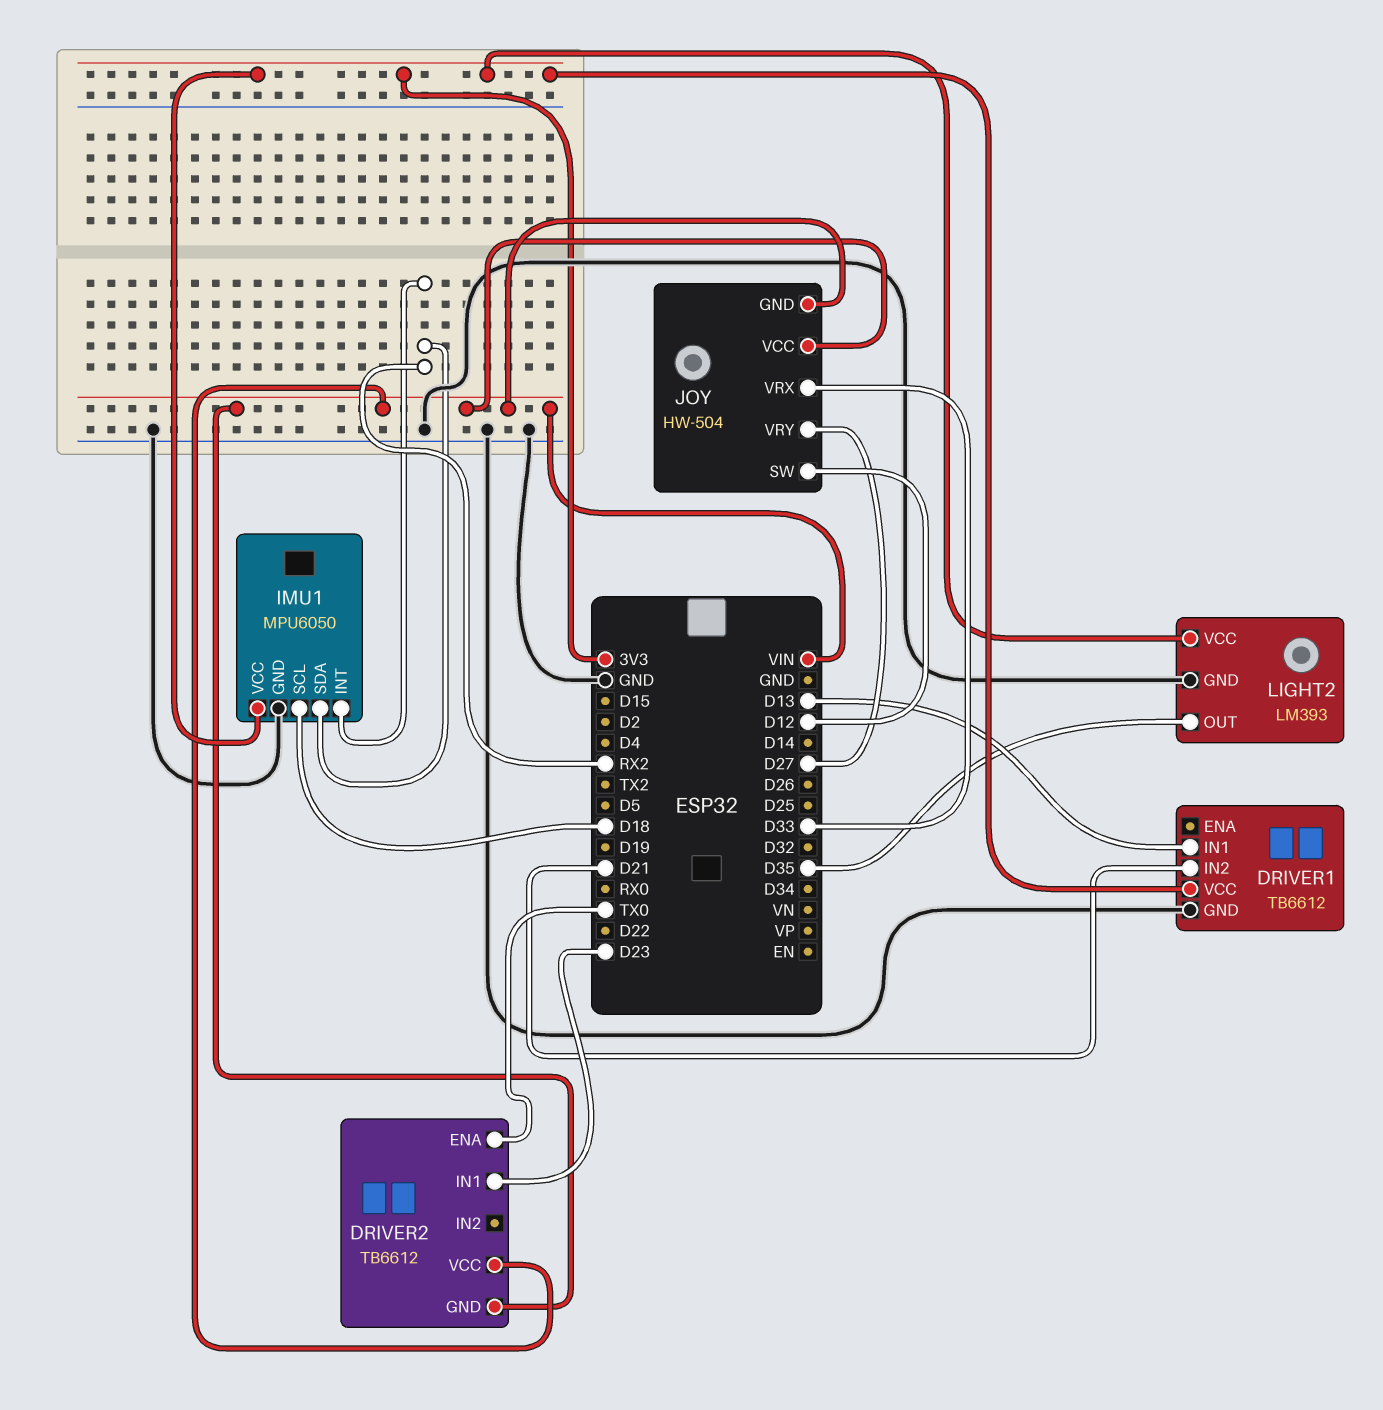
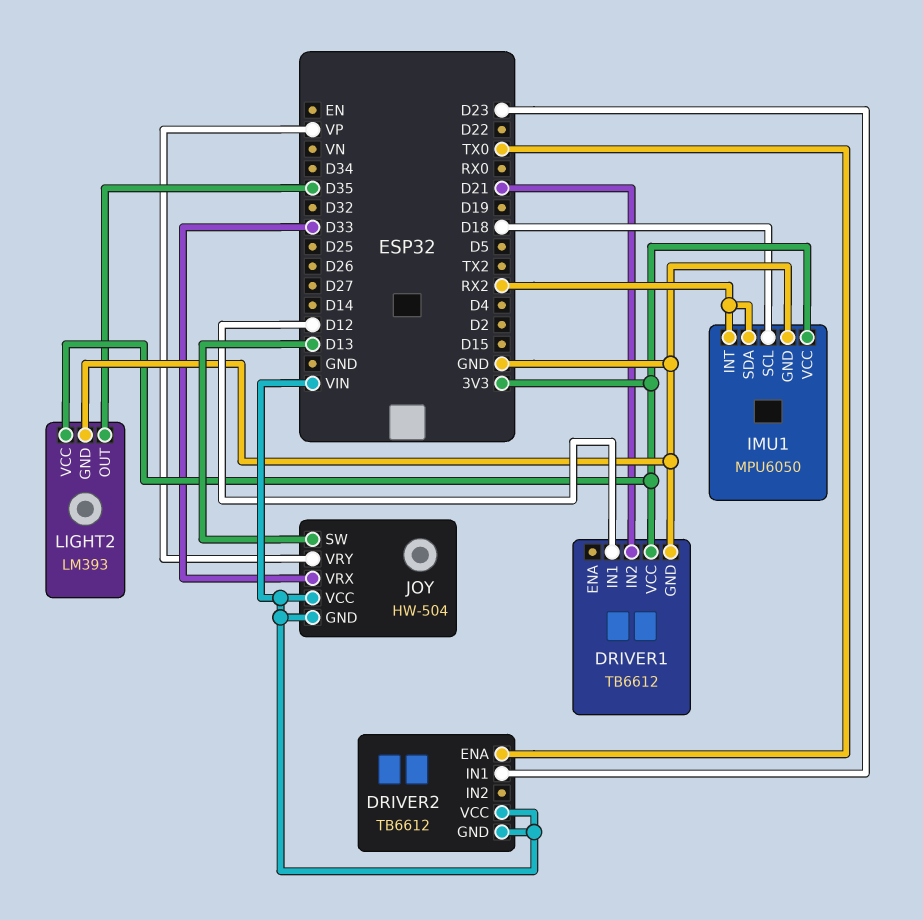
DRIVER1 pin IN1: D13 -> D12
JOY pin SW: D12 -> D13
JOY pin VRY: D27 -> VP

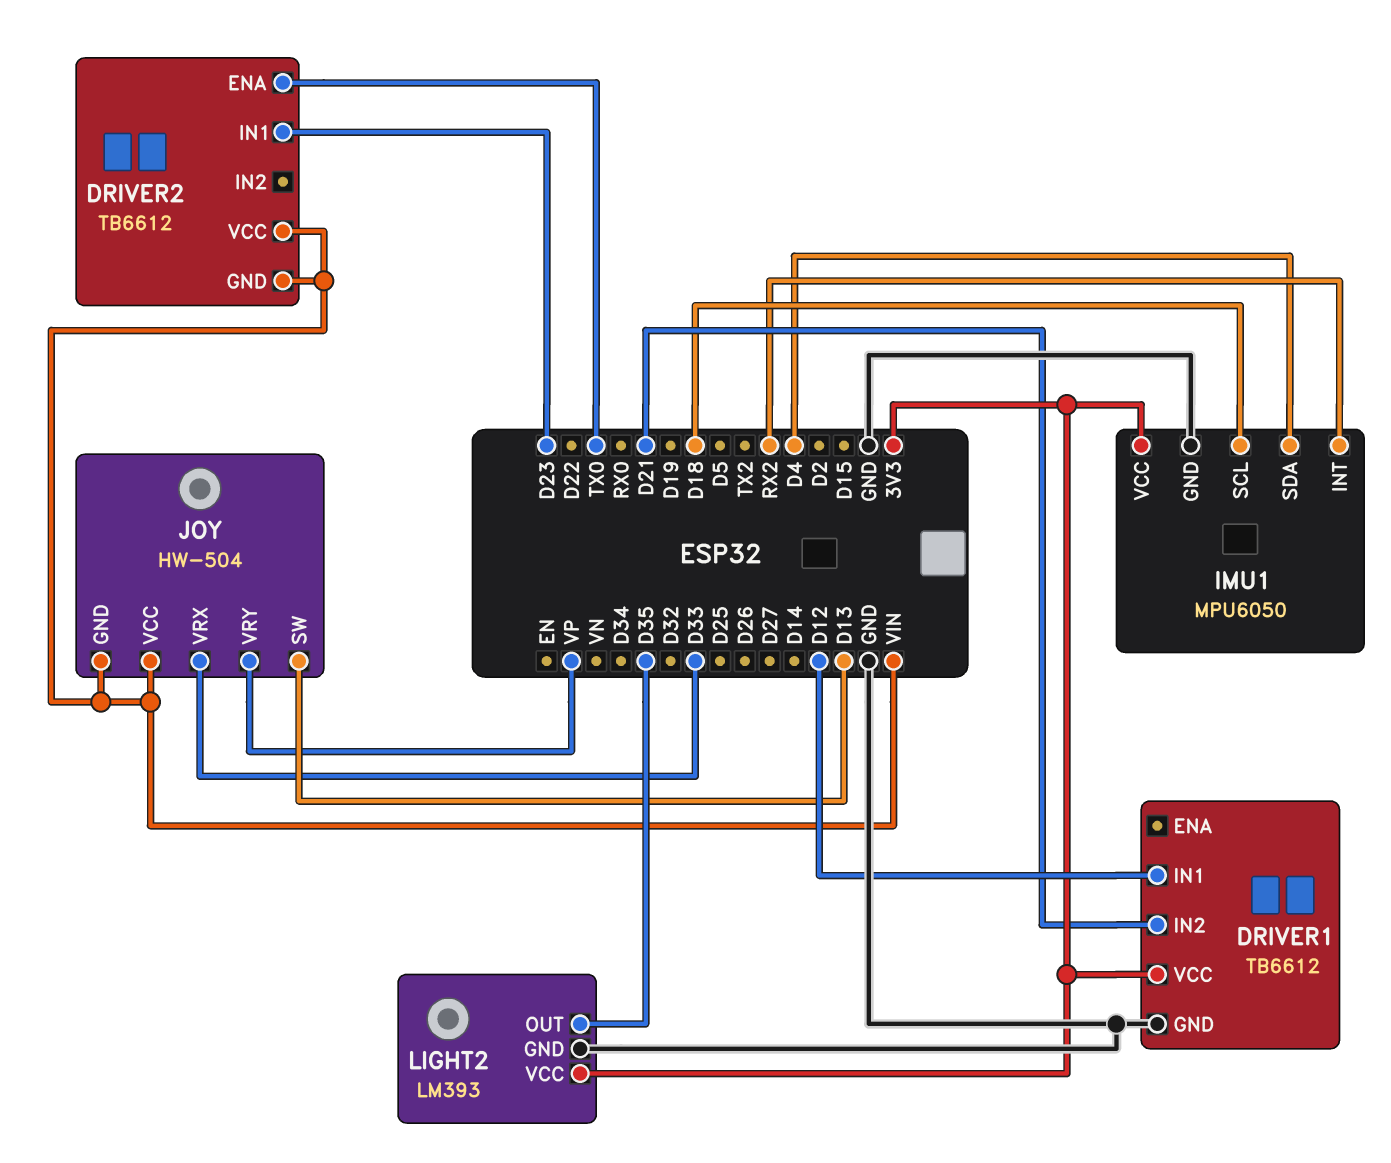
IMU1 pin SDA: RX2 -> D4

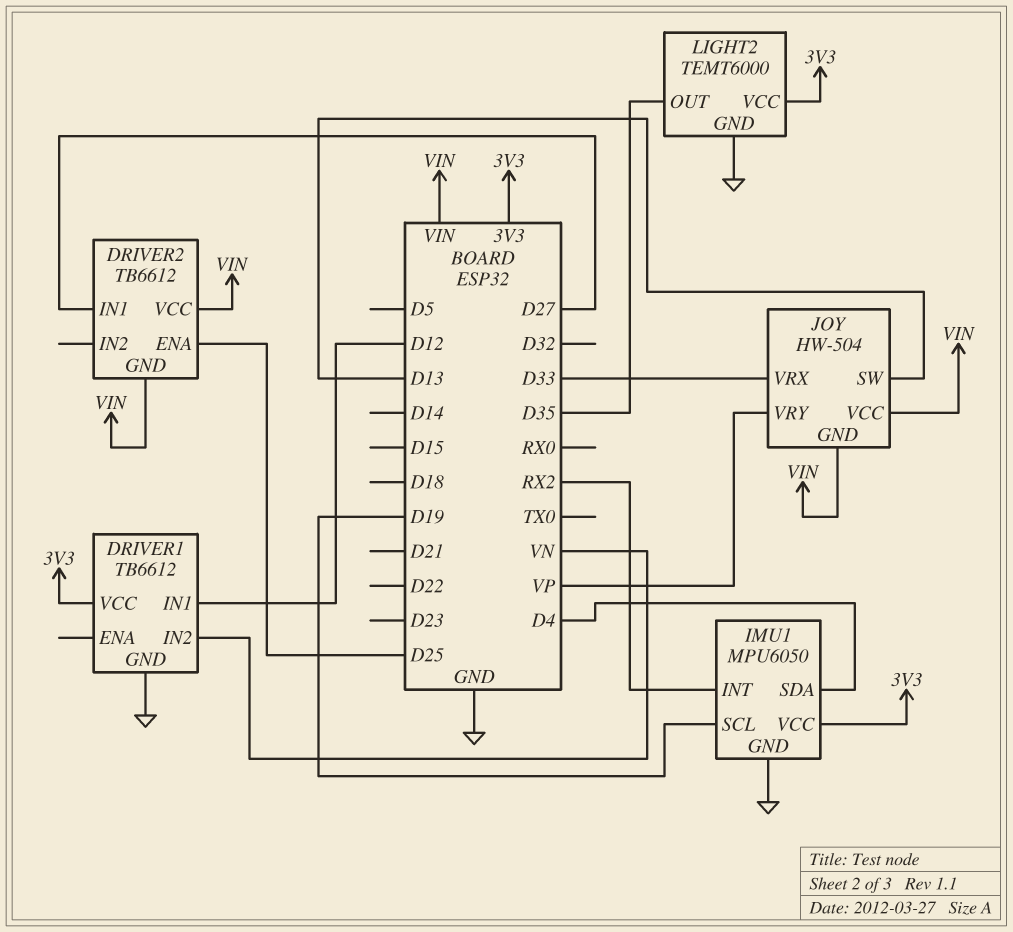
DRIVER1 pin IN2: D21 -> VN
DRIVER2 pin ENA: TX0 -> D25
DRIVER2 pin IN1: D23 -> D27
IMU1 pin SCL: D18 -> D19
LIGHT2: LM393 -> TEMT6000

